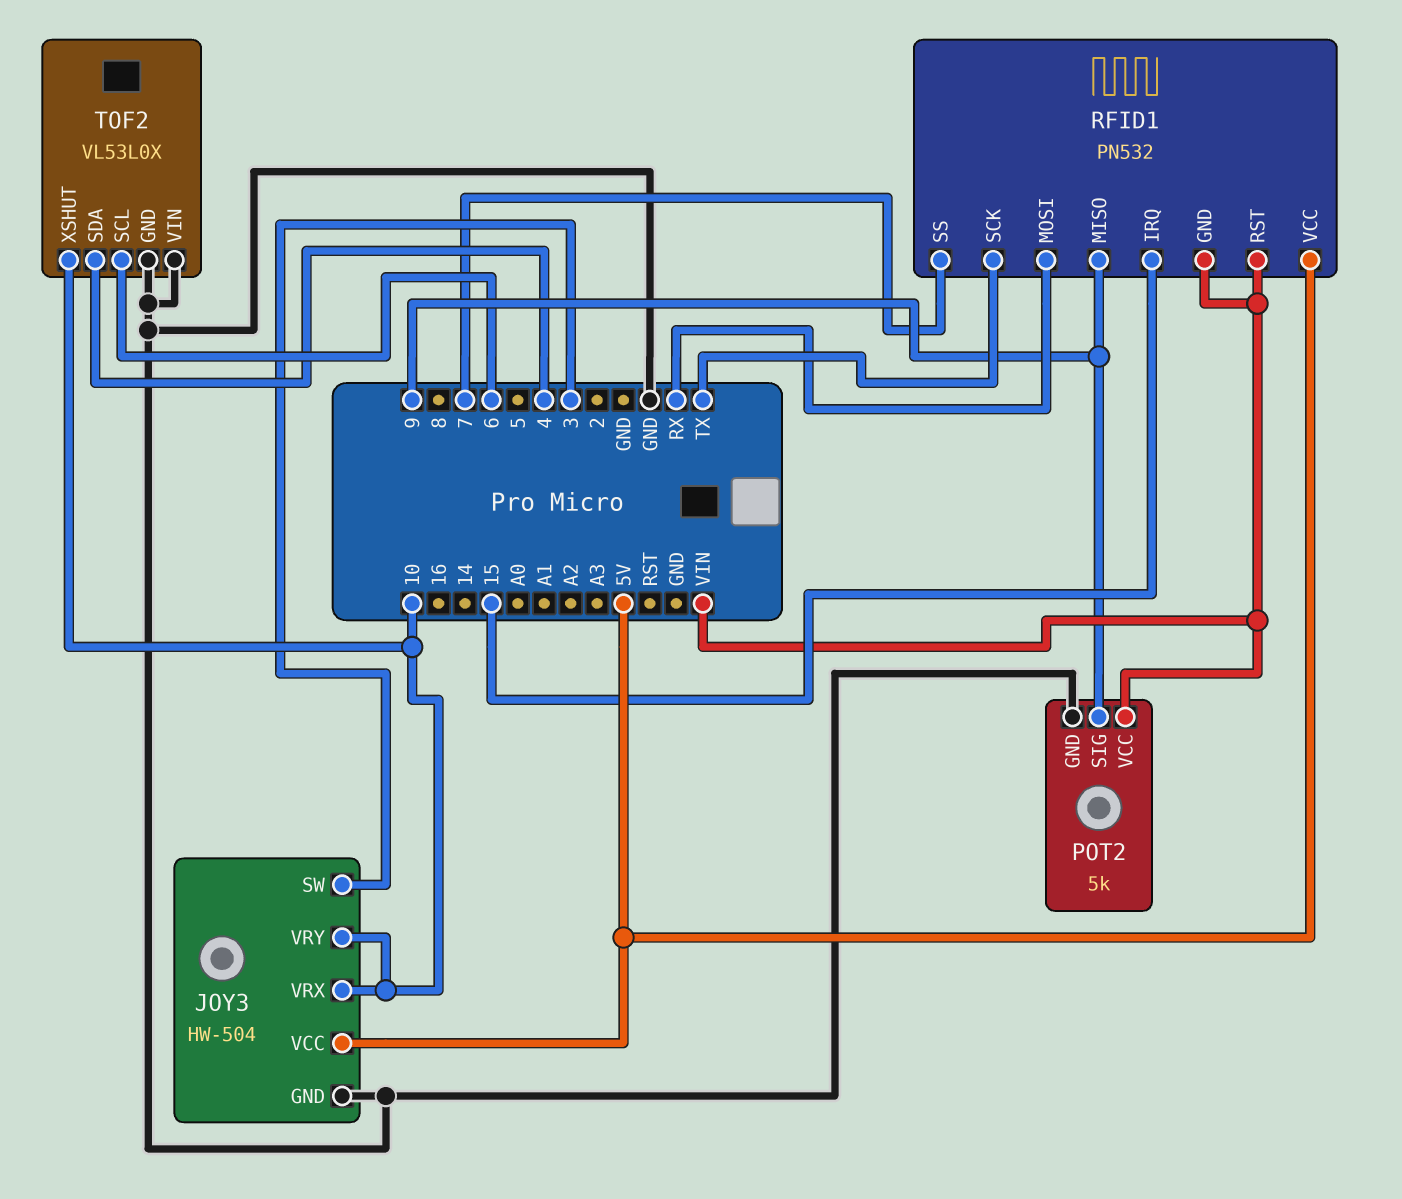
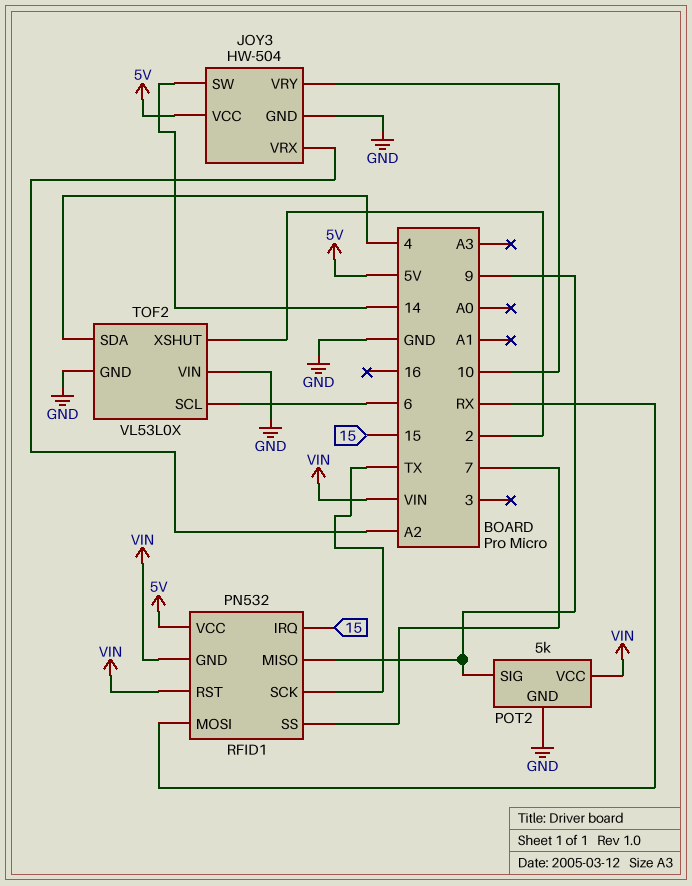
JOY3 pin SW: 3 -> 14
JOY3 pin VRX: 10 -> A2
TOF2 pin XSHUT: 10 -> 2

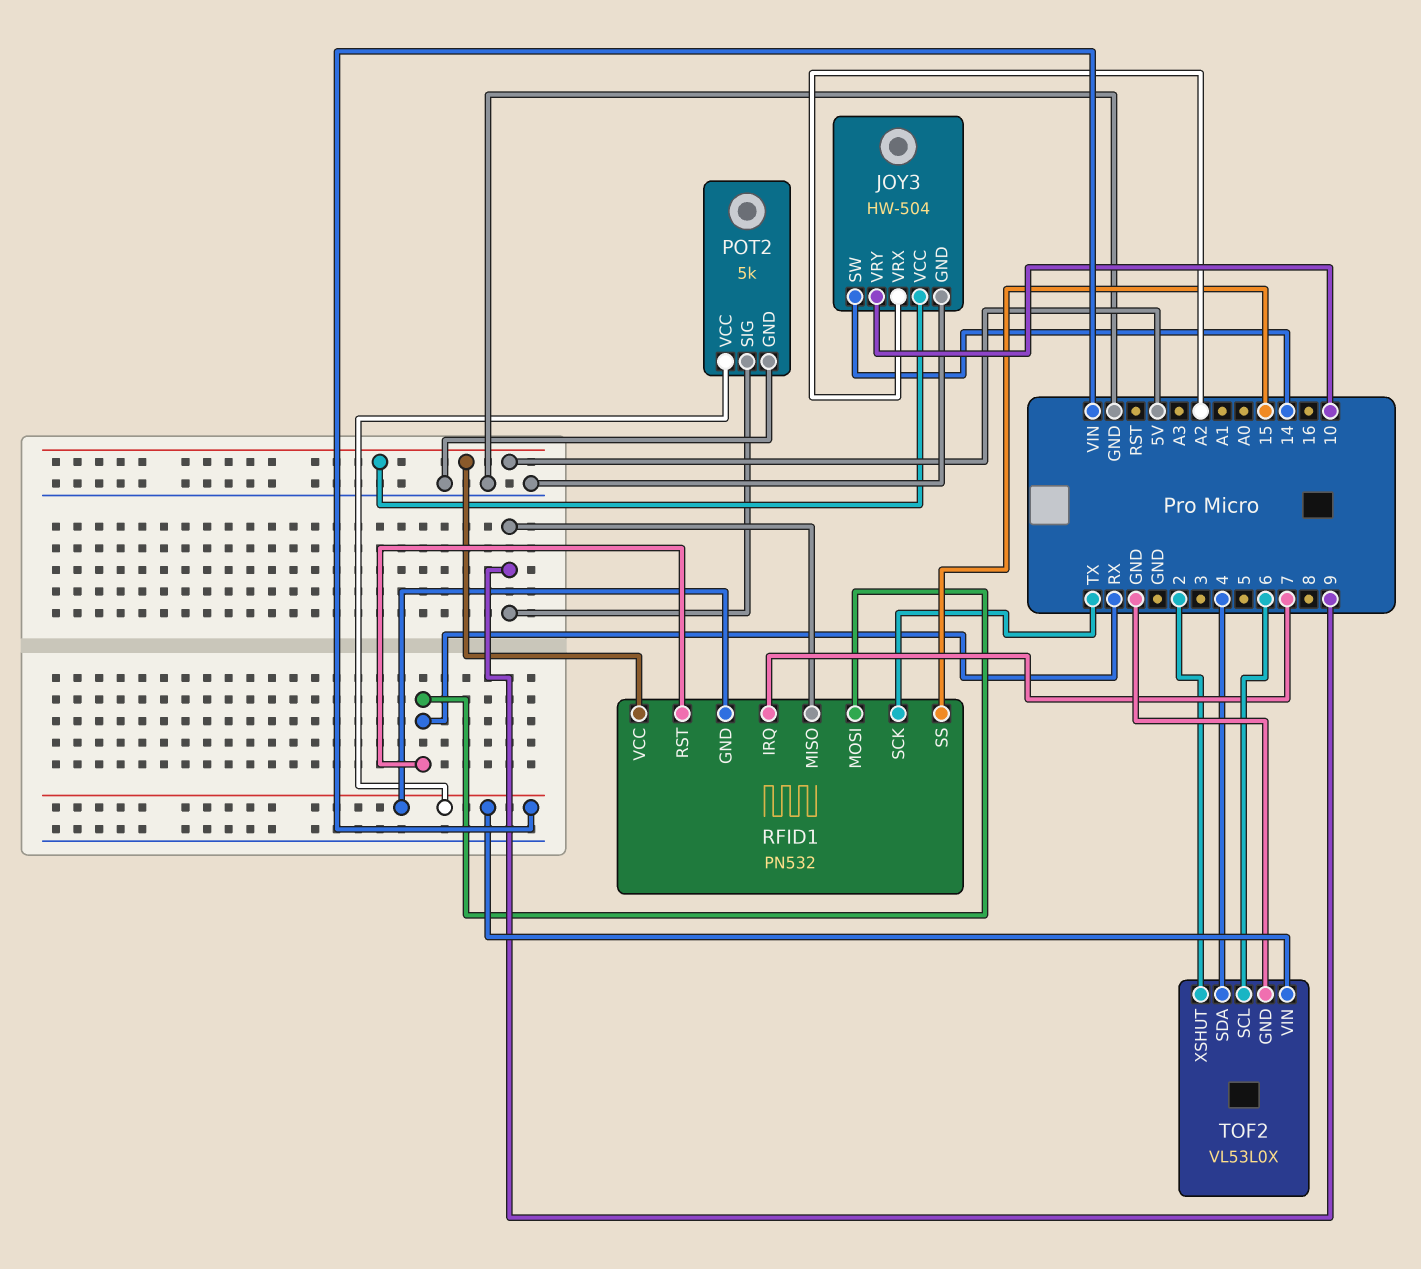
RFID1 pin IRQ: 15 -> 7
RFID1 pin RST: VIN -> RX
RFID1 pin SS: 7 -> 15
TOF2 pin VIN: GND -> VIN

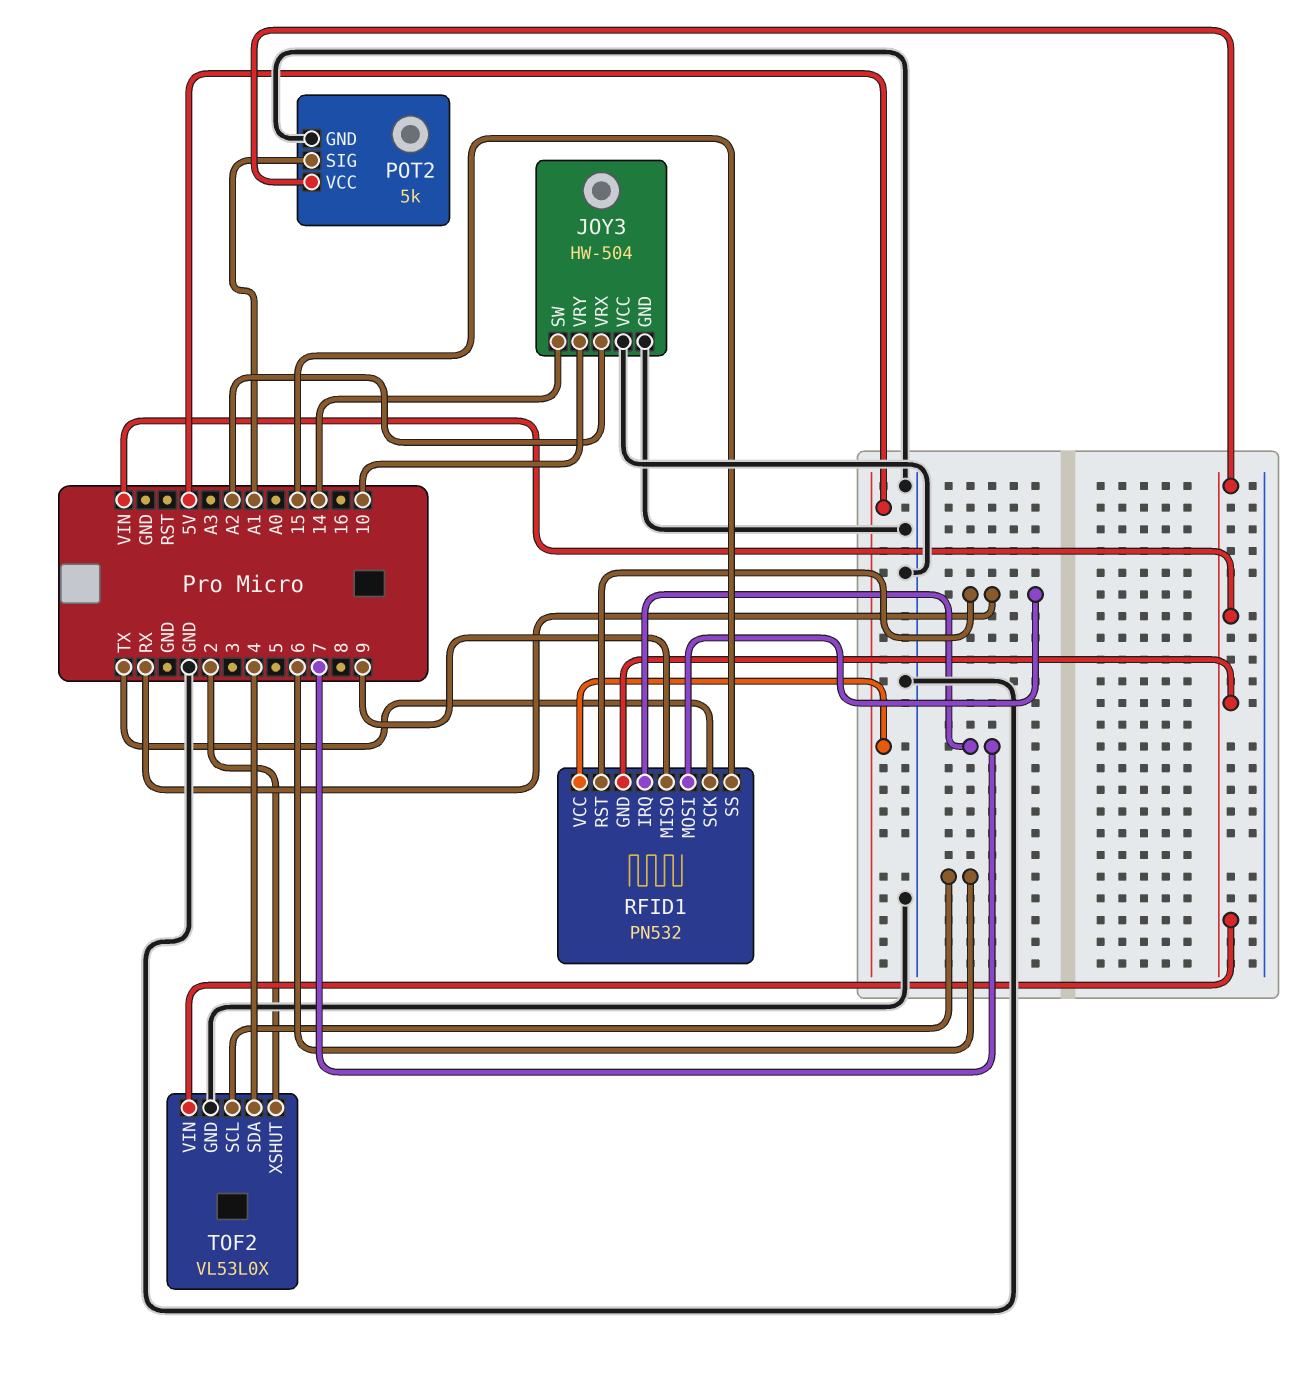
JOY3 pin VCC: 5V -> GND
POT2 pin SIG: 9 -> A1

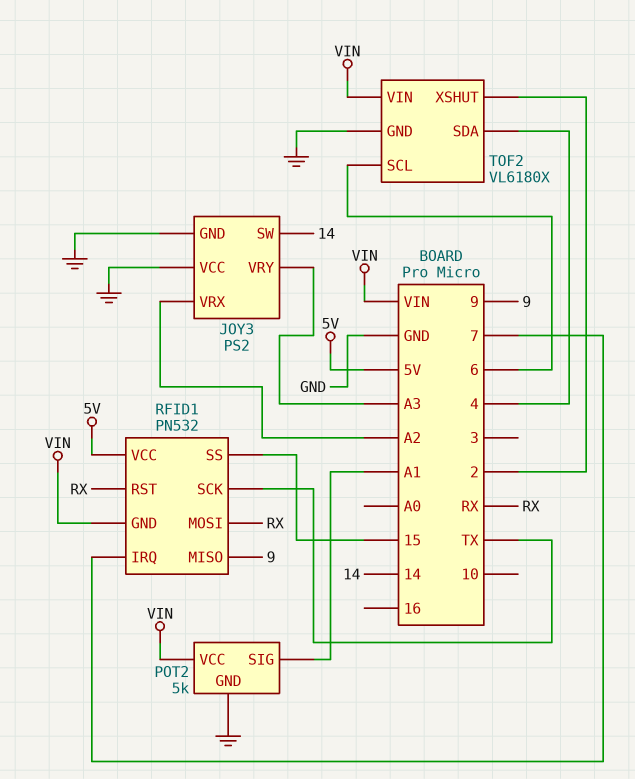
JOY3: HW-504 -> PS2
JOY3 pin VRY: 10 -> A3
TOF2: VL53L0X -> VL6180X

